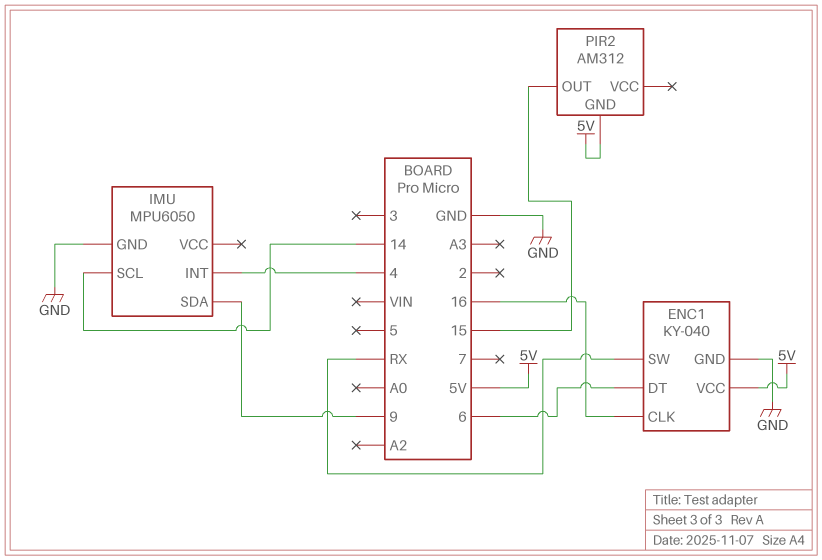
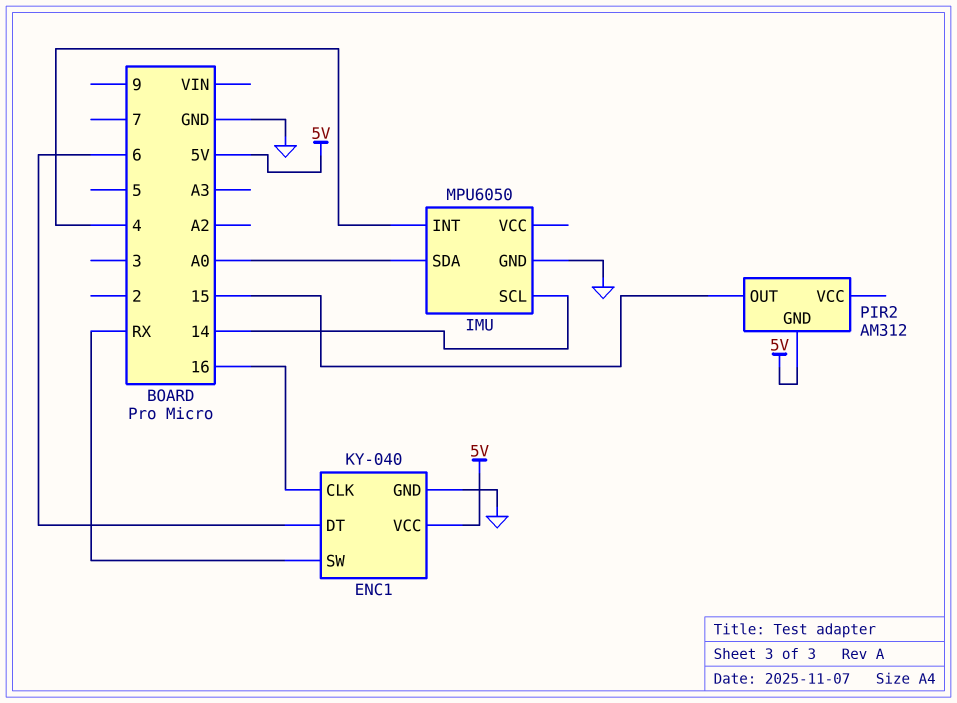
IMU pin SDA: 9 -> A0

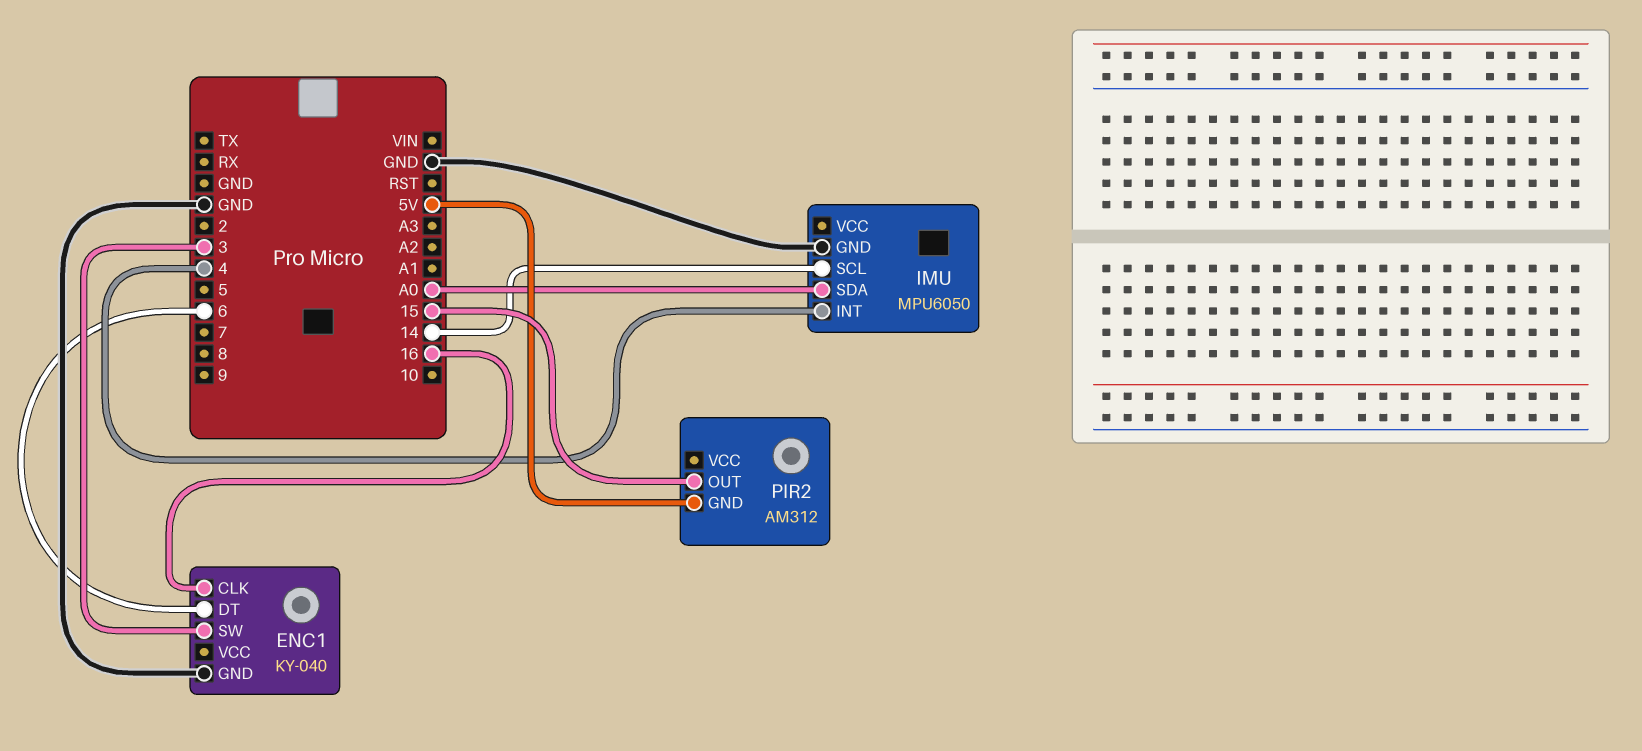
ENC1 pin SW: RX -> 3
ENC1 pin VCC: 5V -> none

